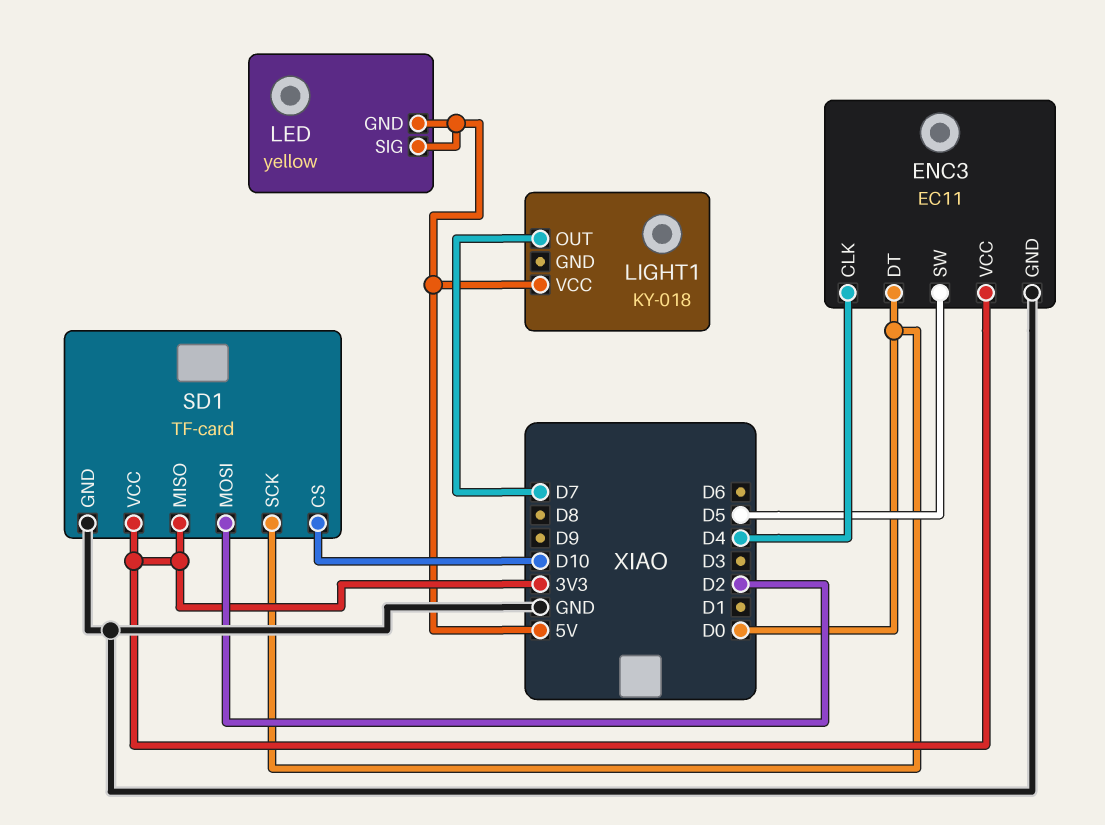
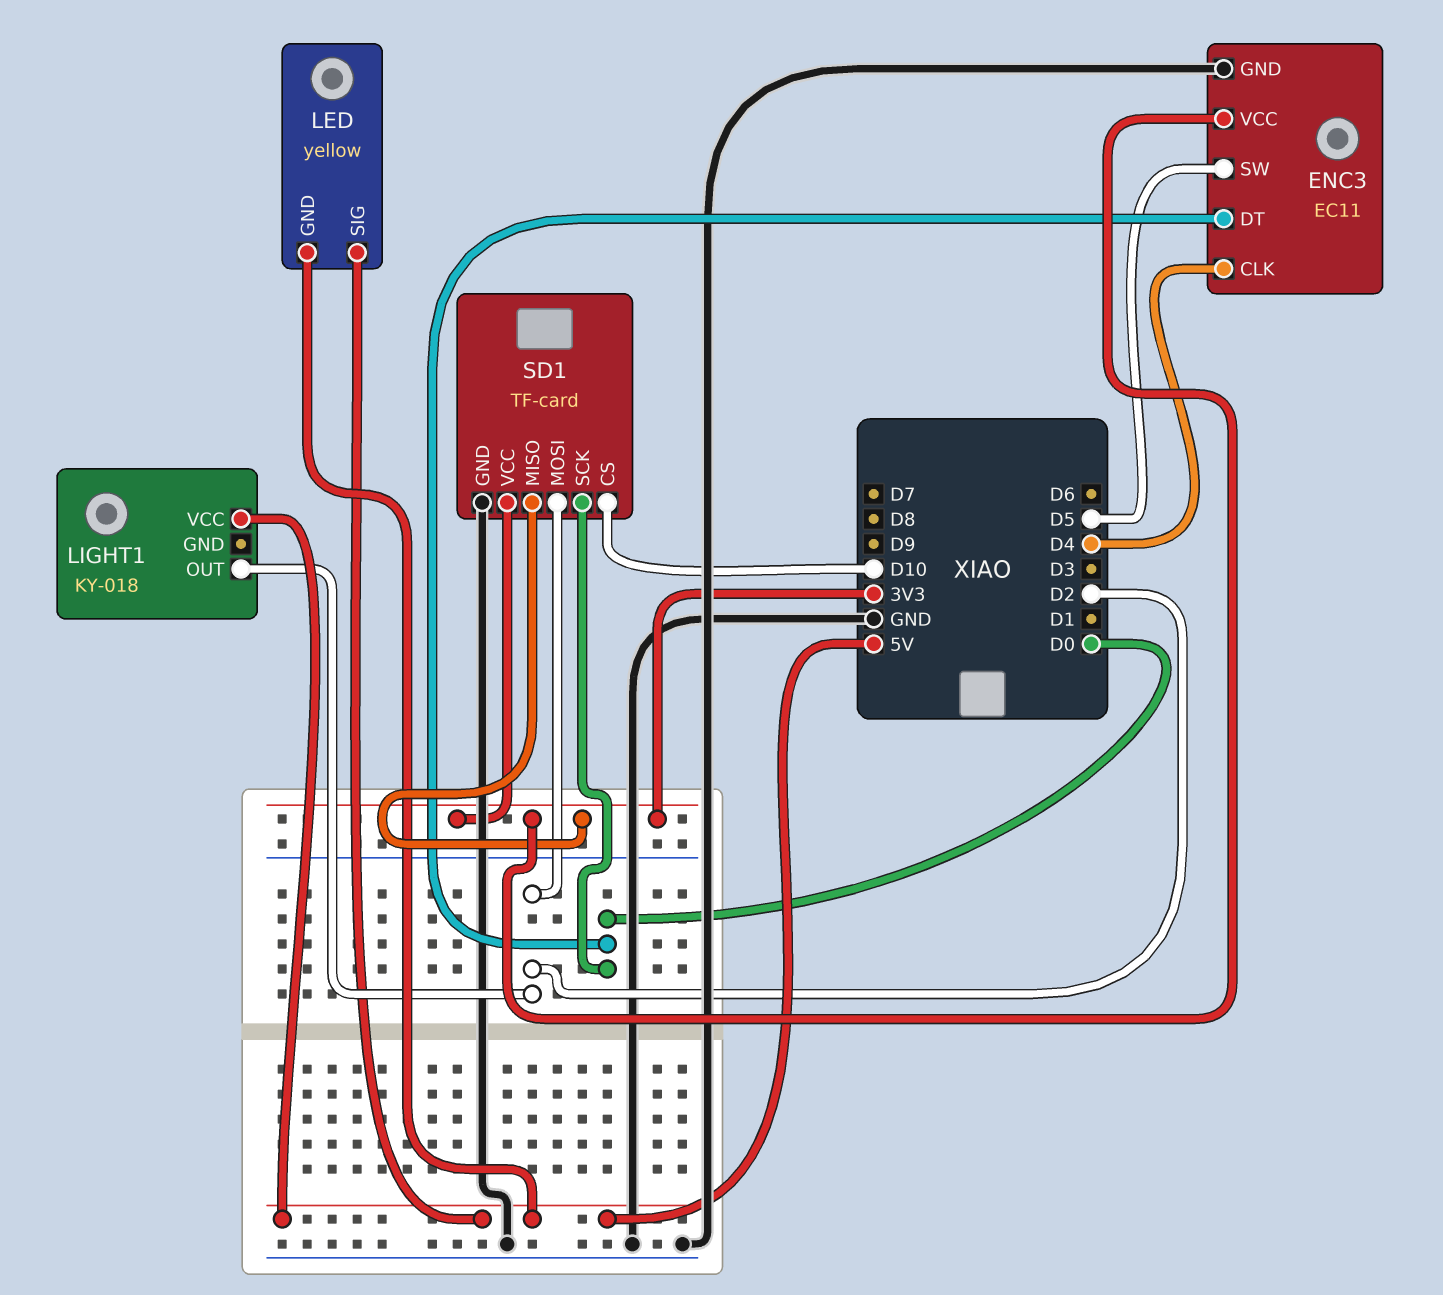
LIGHT1 pin OUT: D7 -> D2

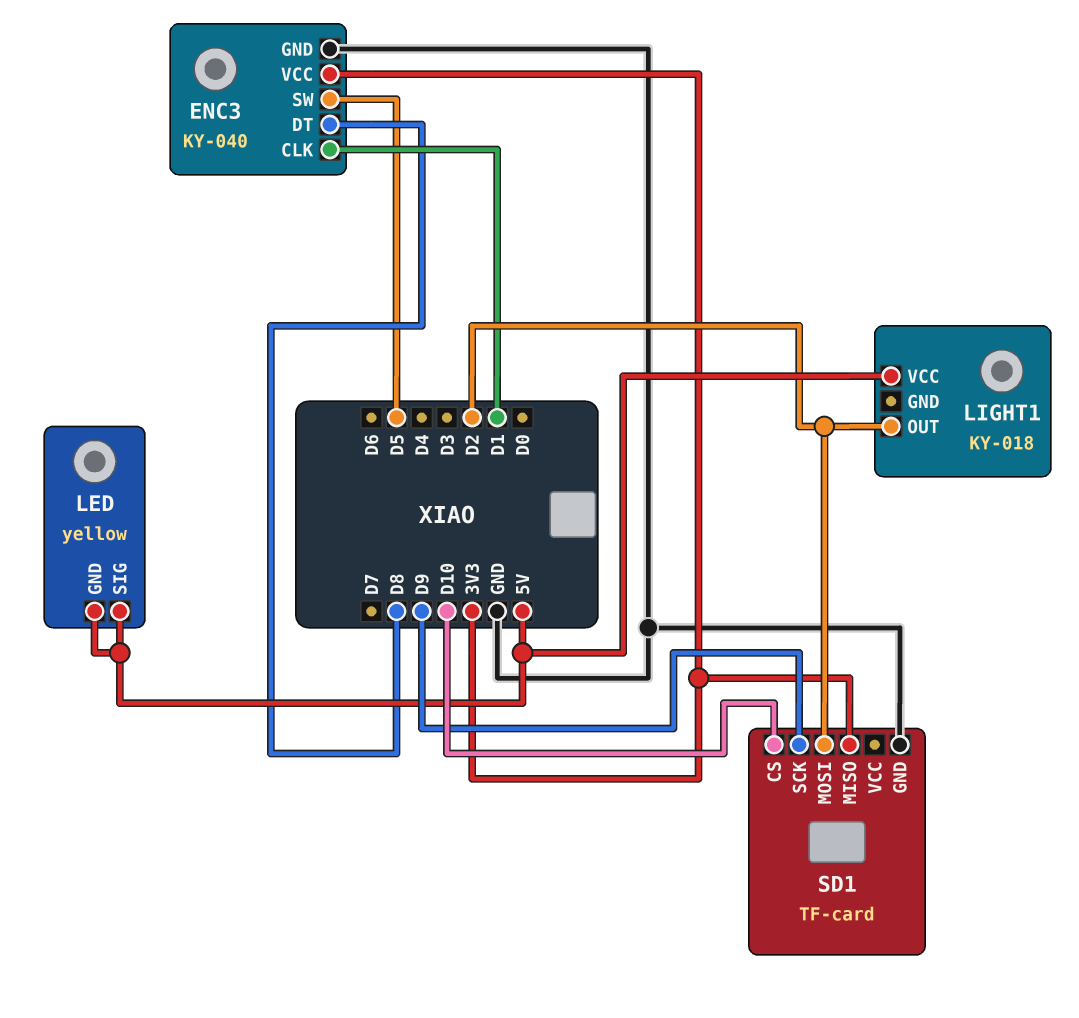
ENC3: EC11 -> KY-040
ENC3 pin CLK: D4 -> D1
ENC3 pin DT: D0 -> D8
SD1 pin SCK: D0 -> D9
SD1 pin VCC: 3V3 -> none

